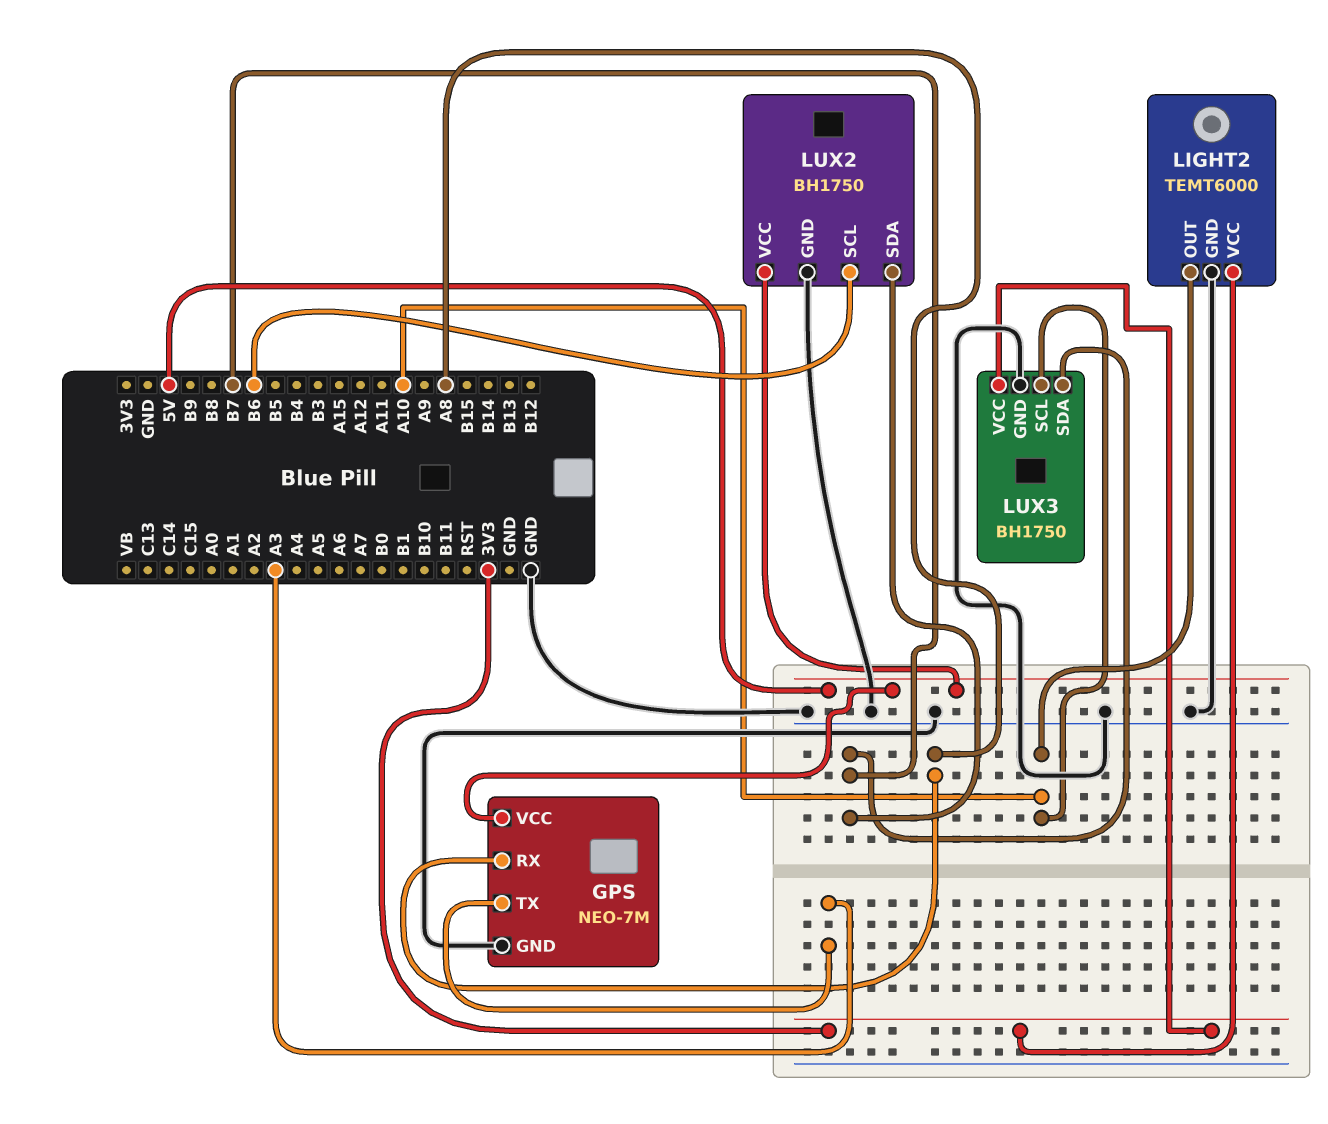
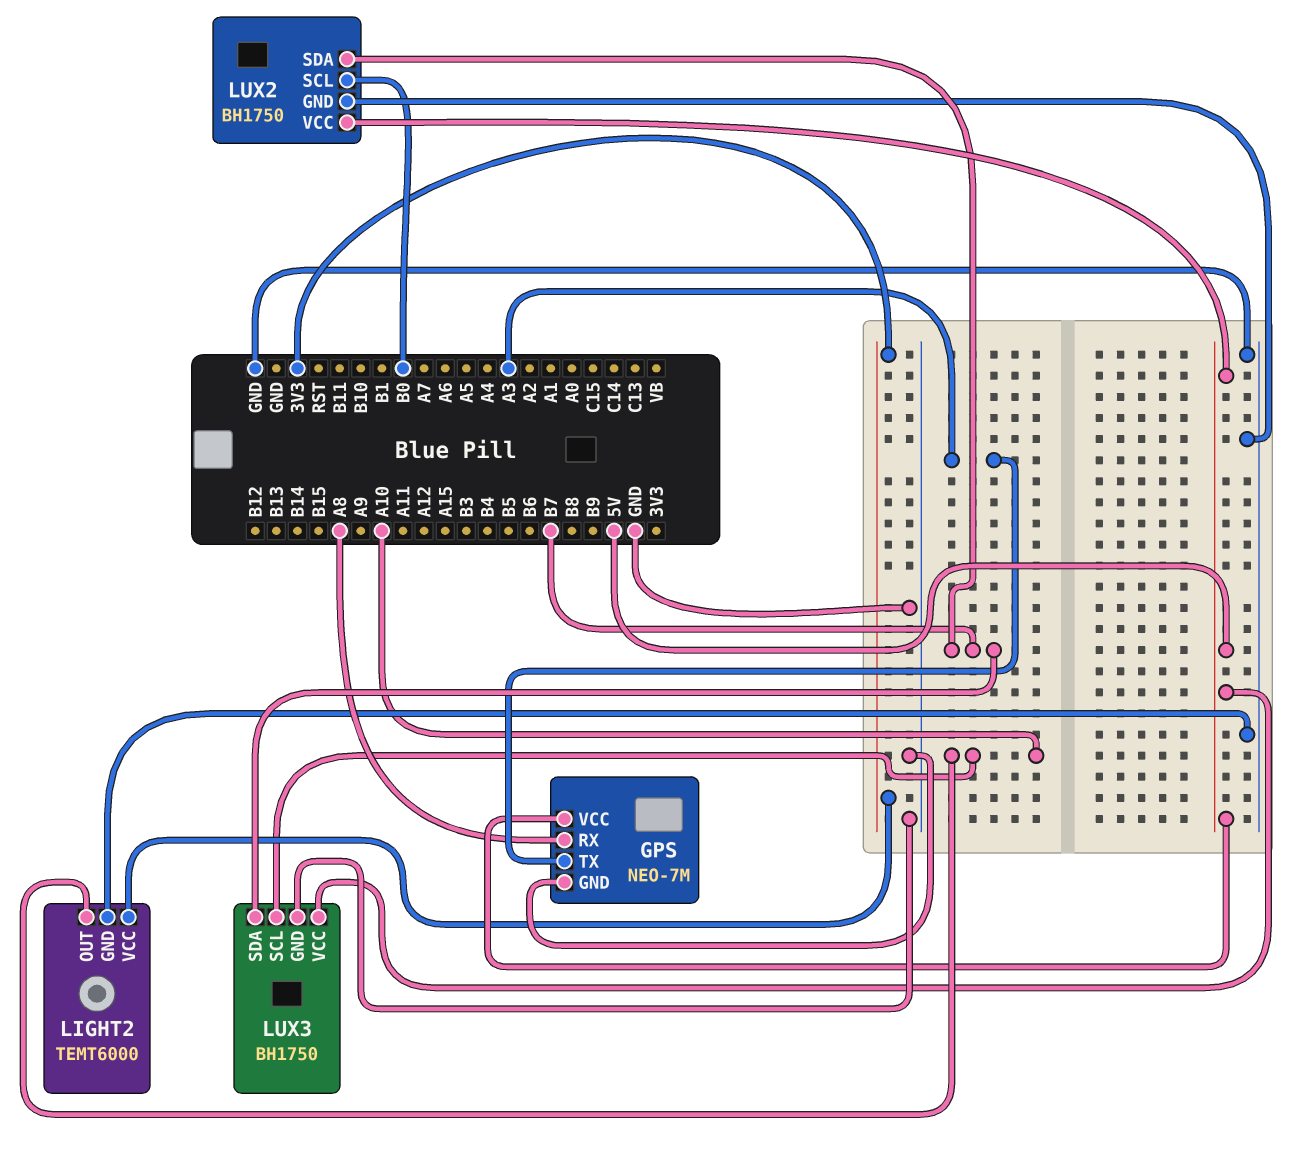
LUX2 pin SCL: B6 -> B0
LUX3 pin VCC: 3V3 -> 5V

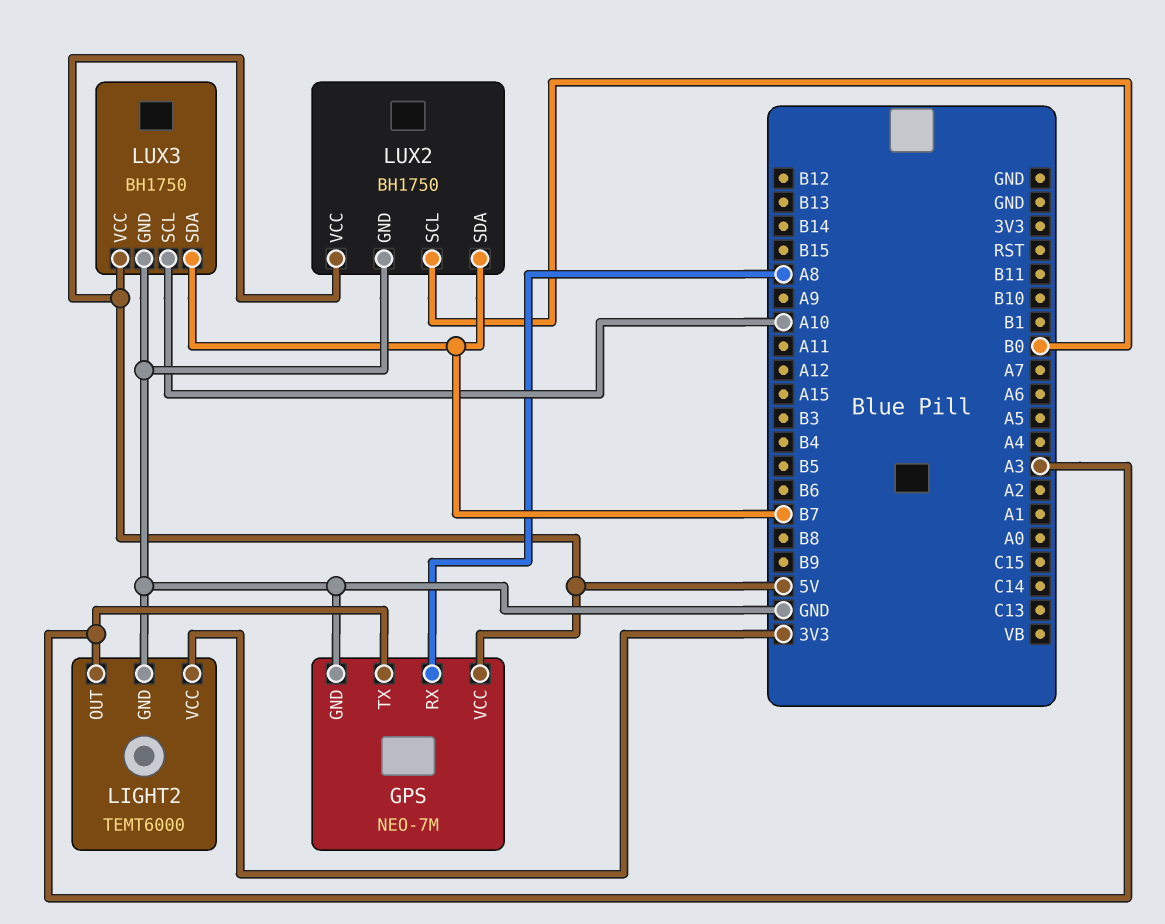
LIGHT2 pin OUT: A10 -> A3

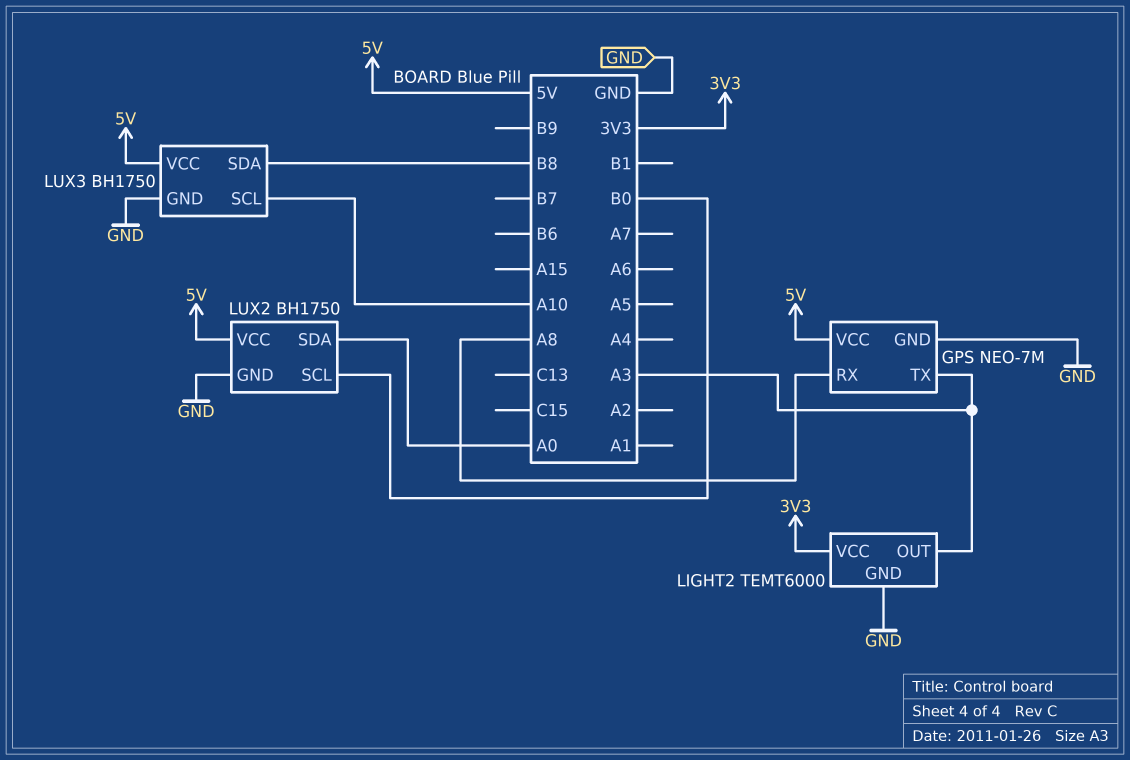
LUX2 pin SDA: B7 -> A0
LUX3 pin SDA: B7 -> B8

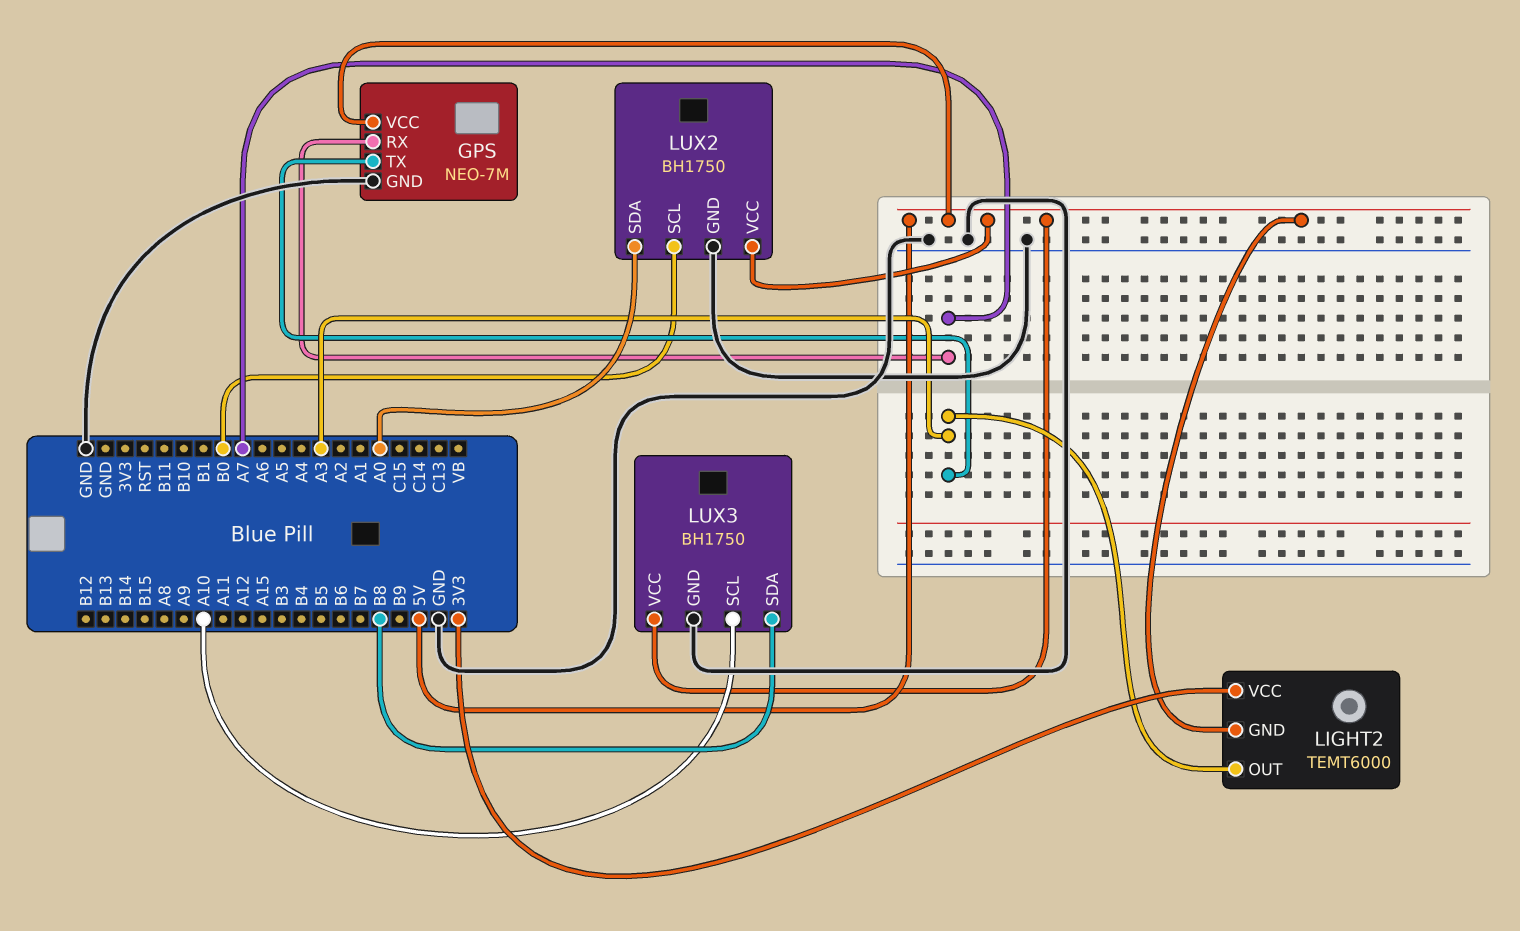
GPS pin RX: A8 -> A7
LIGHT2 pin GND: GND -> 5V

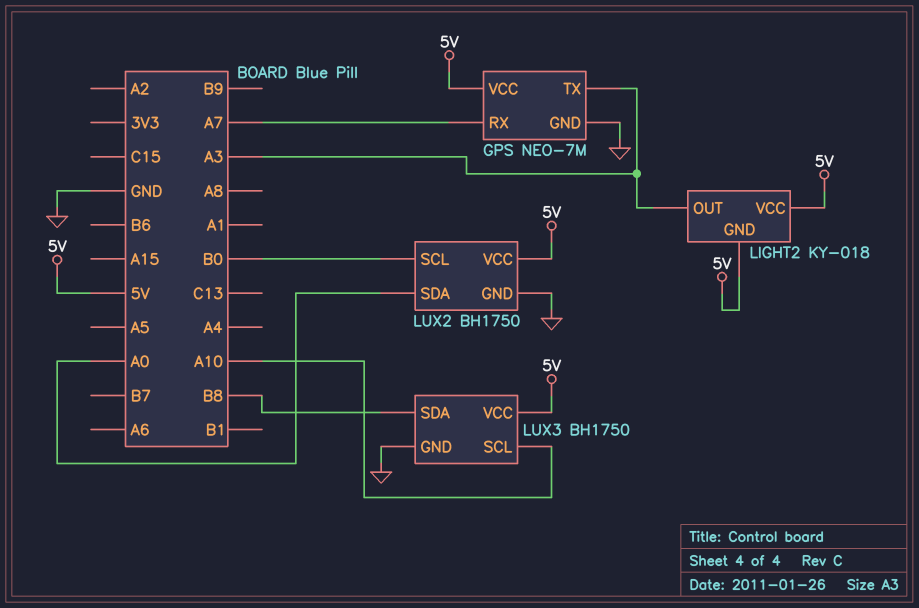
LIGHT2: TEMT6000 -> KY-018
LIGHT2 pin VCC: 3V3 -> 5V

